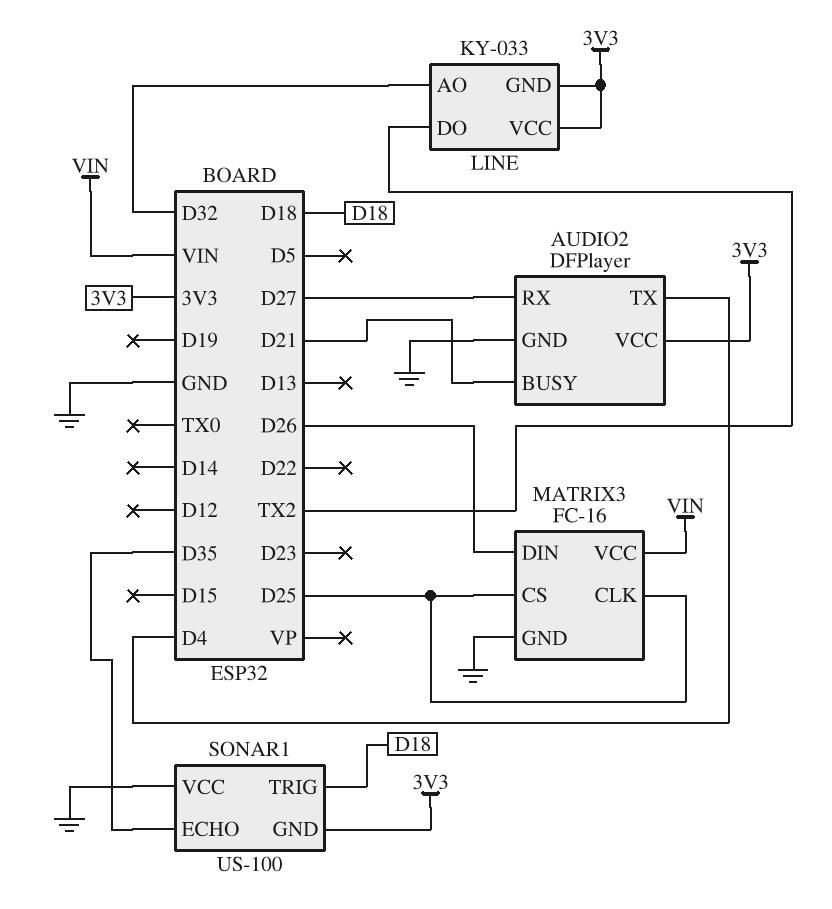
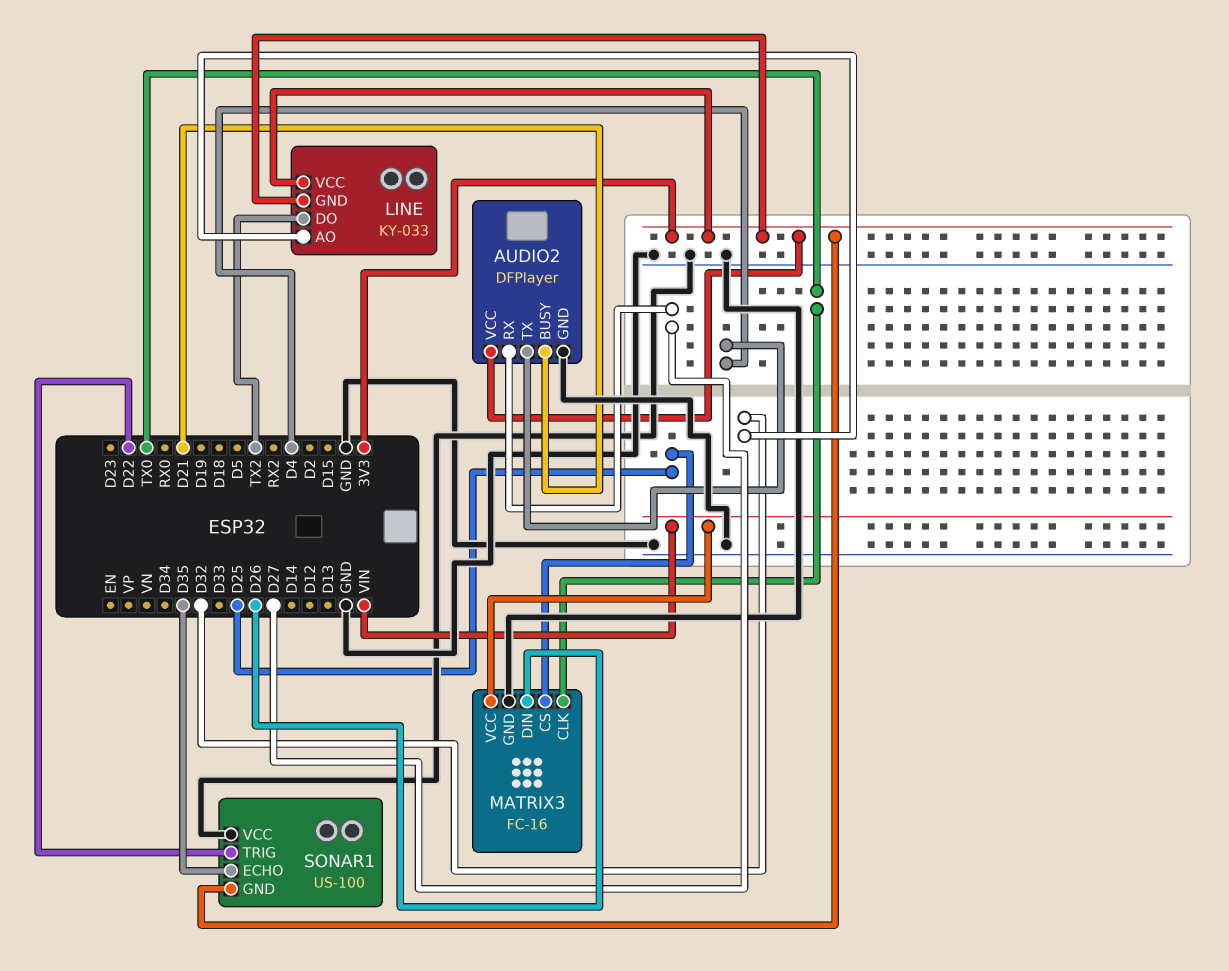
MATRIX3 pin CLK: D25 -> TX0
SONAR1 pin TRIG: D18 -> D22

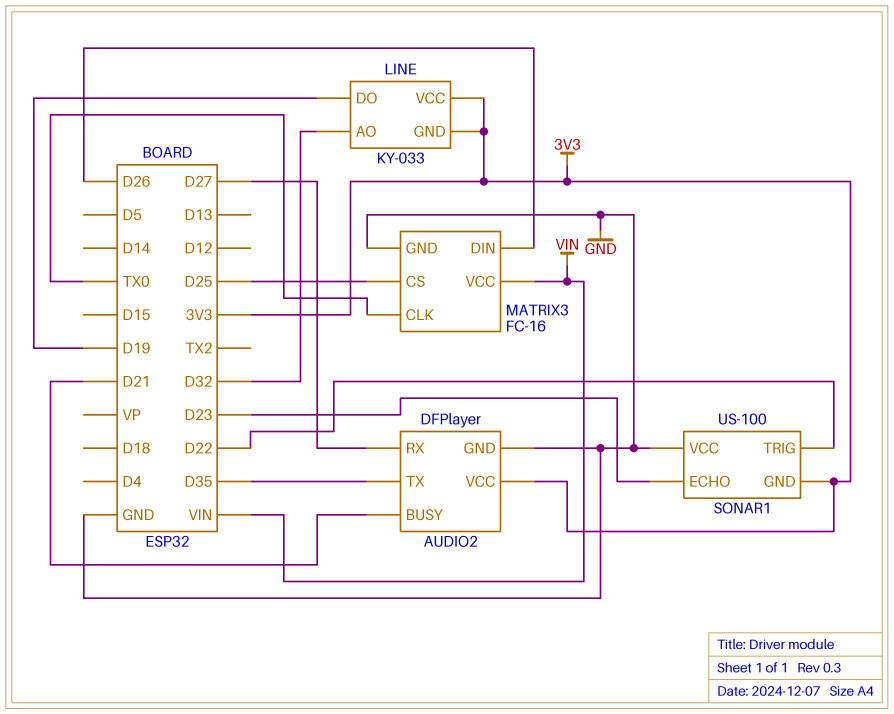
AUDIO2 pin TX: D4 -> D35
LINE pin DO: TX2 -> D19
SONAR1 pin ECHO: D35 -> D23

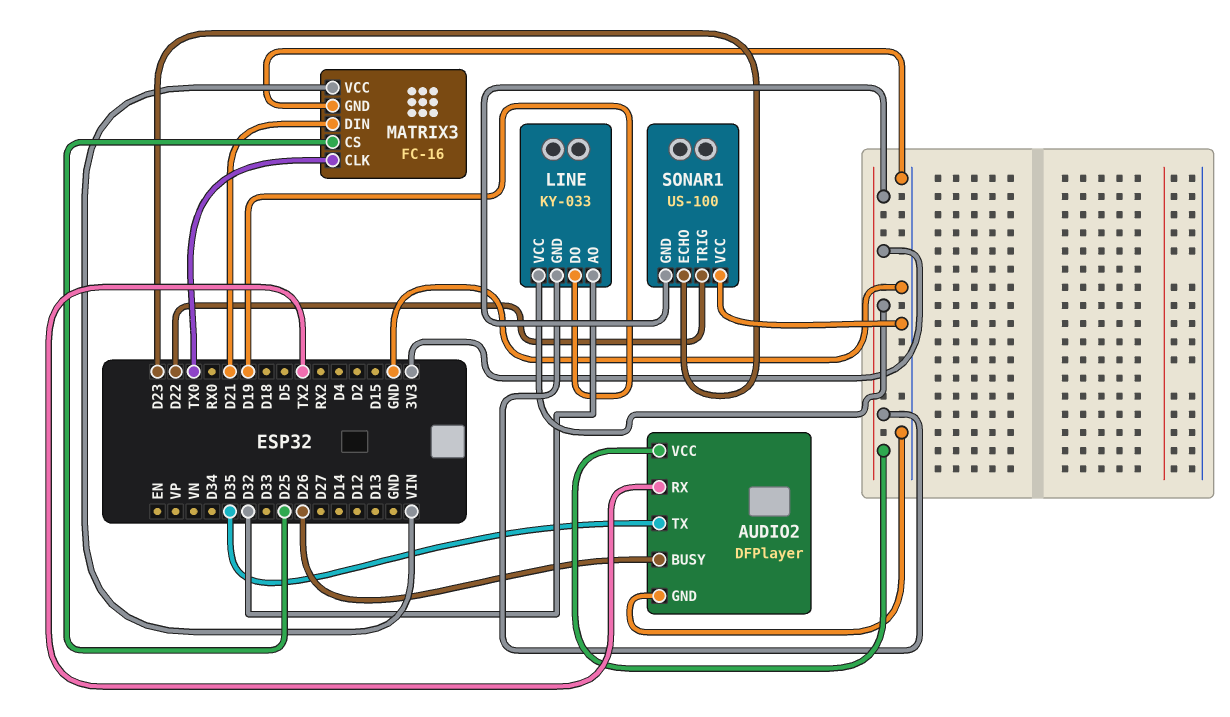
AUDIO2 pin BUSY: D21 -> D26
AUDIO2 pin RX: D27 -> TX2
MATRIX3 pin DIN: D26 -> D21

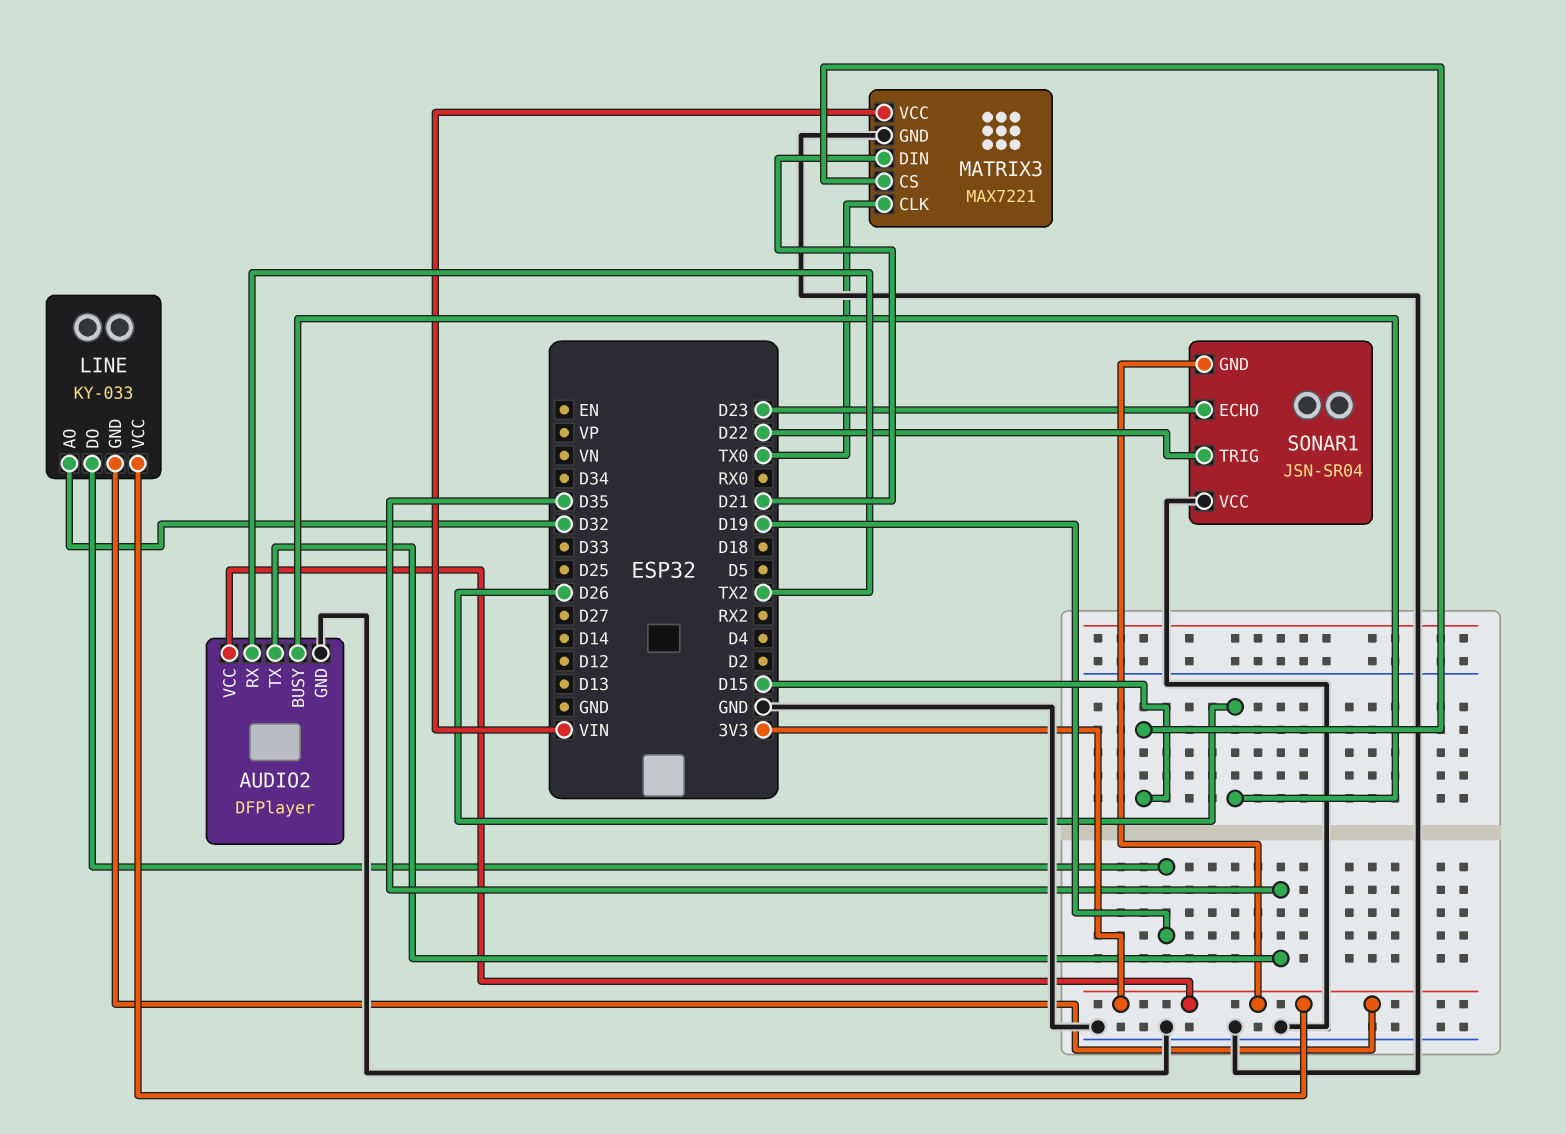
MATRIX3: FC-16 -> MAX7221
MATRIX3 pin CS: D25 -> D15
SONAR1: US-100 -> JSN-SR04

